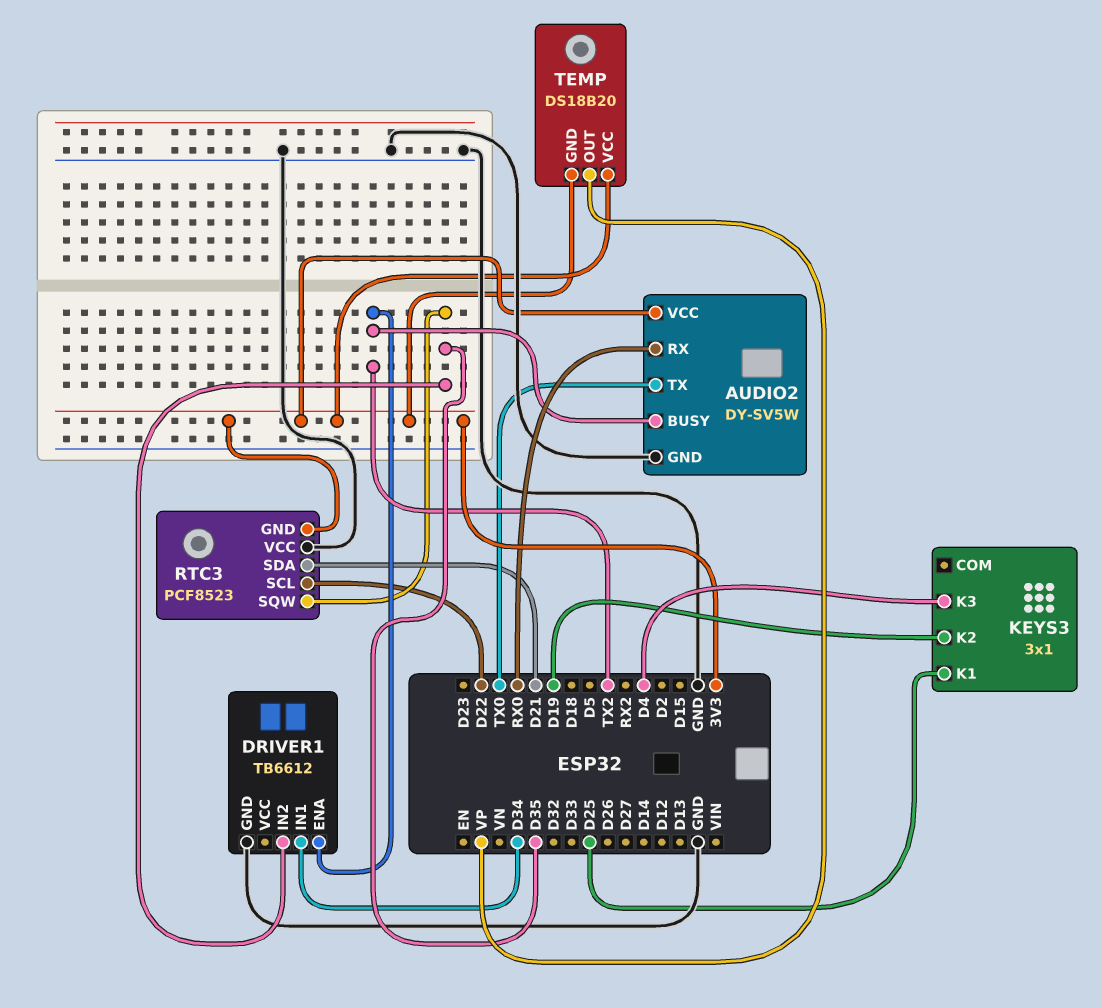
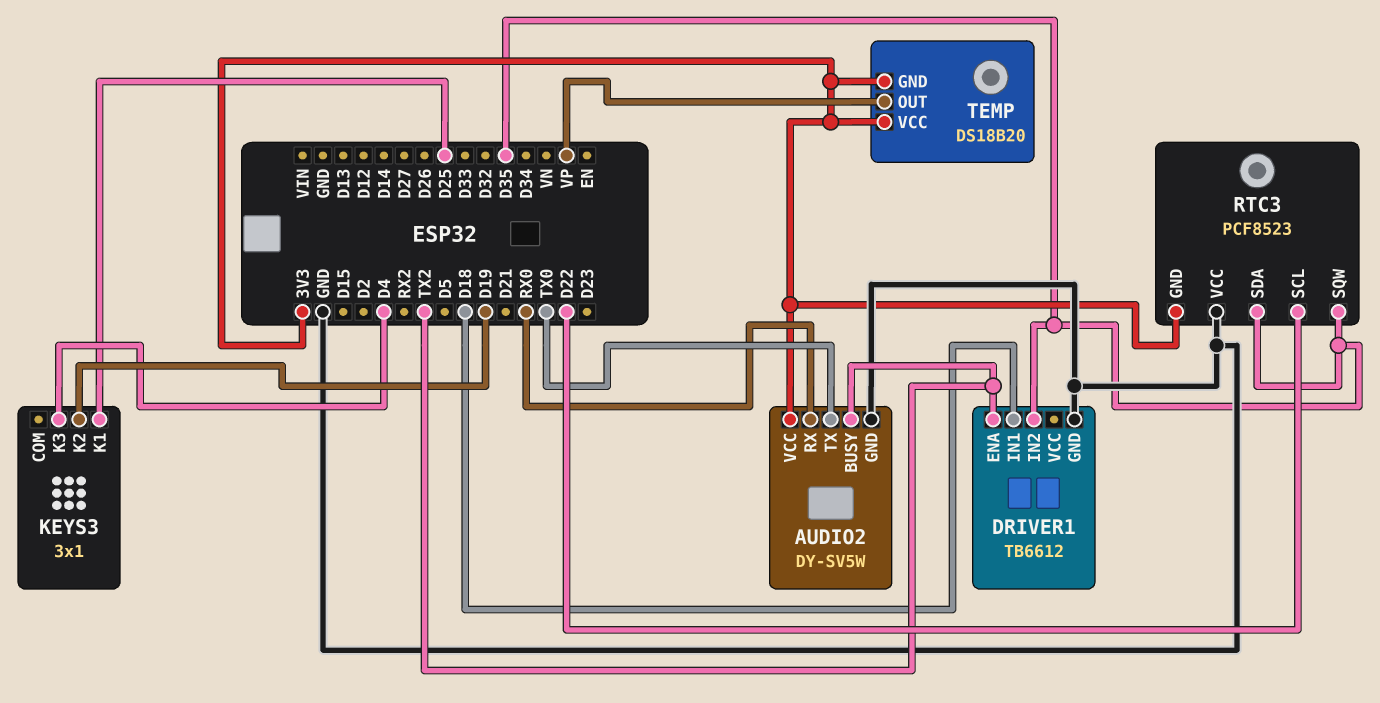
DRIVER1 pin IN1: D34 -> D18
RTC3 pin SDA: D21 -> D35

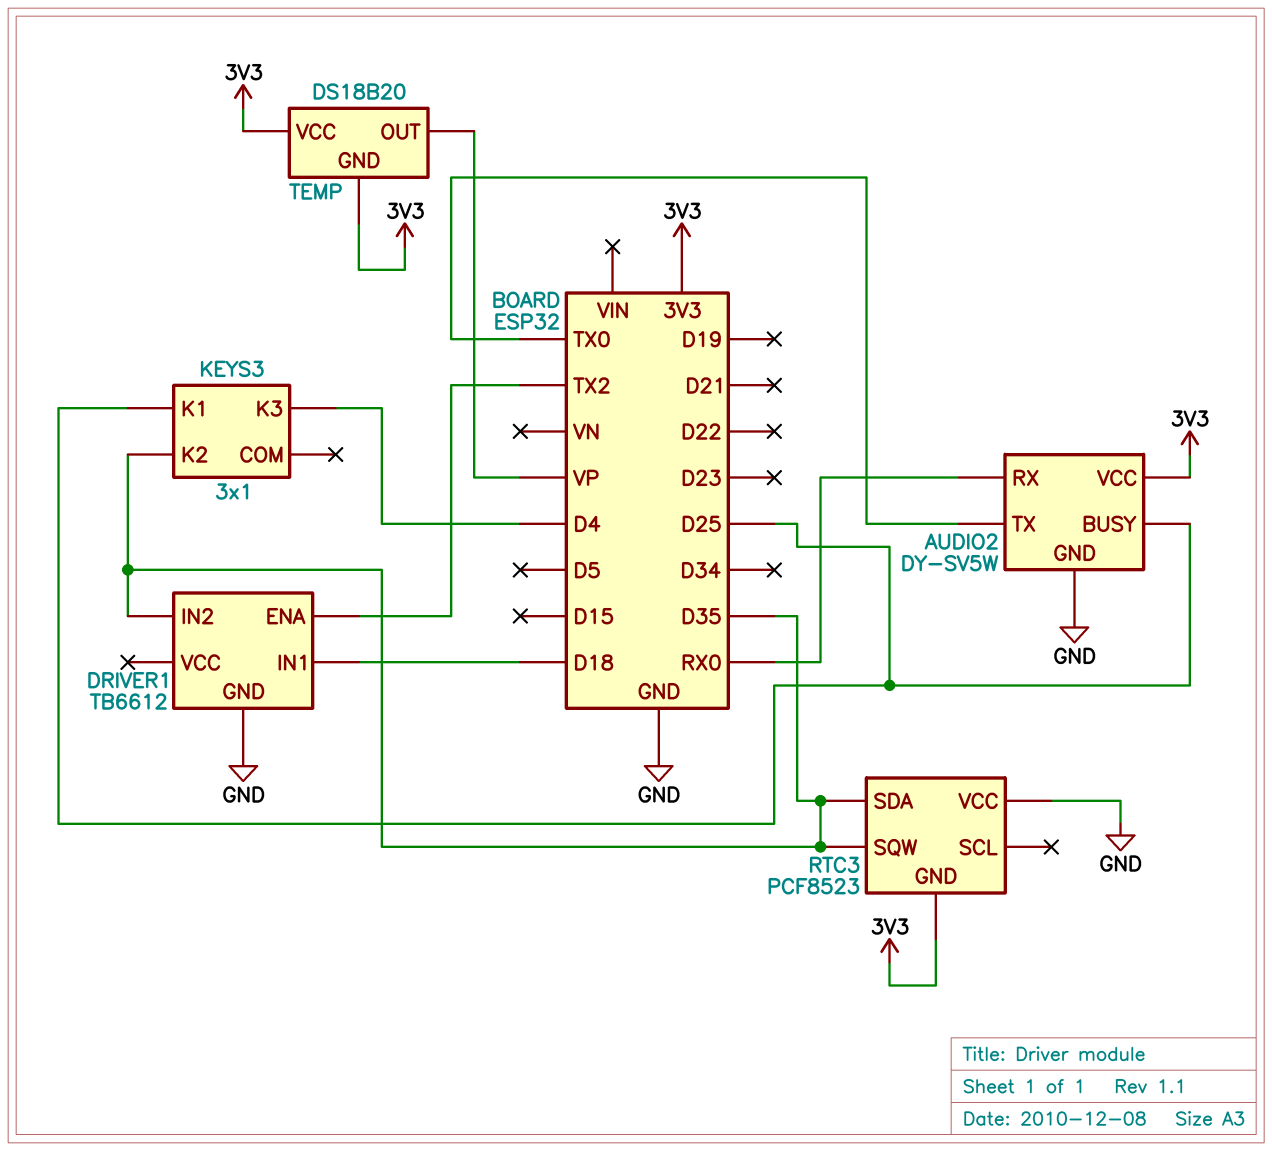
AUDIO2 pin BUSY: TX2 -> D25
KEYS3 pin K2: D19 -> D35
RTC3 pin SCL: D22 -> none

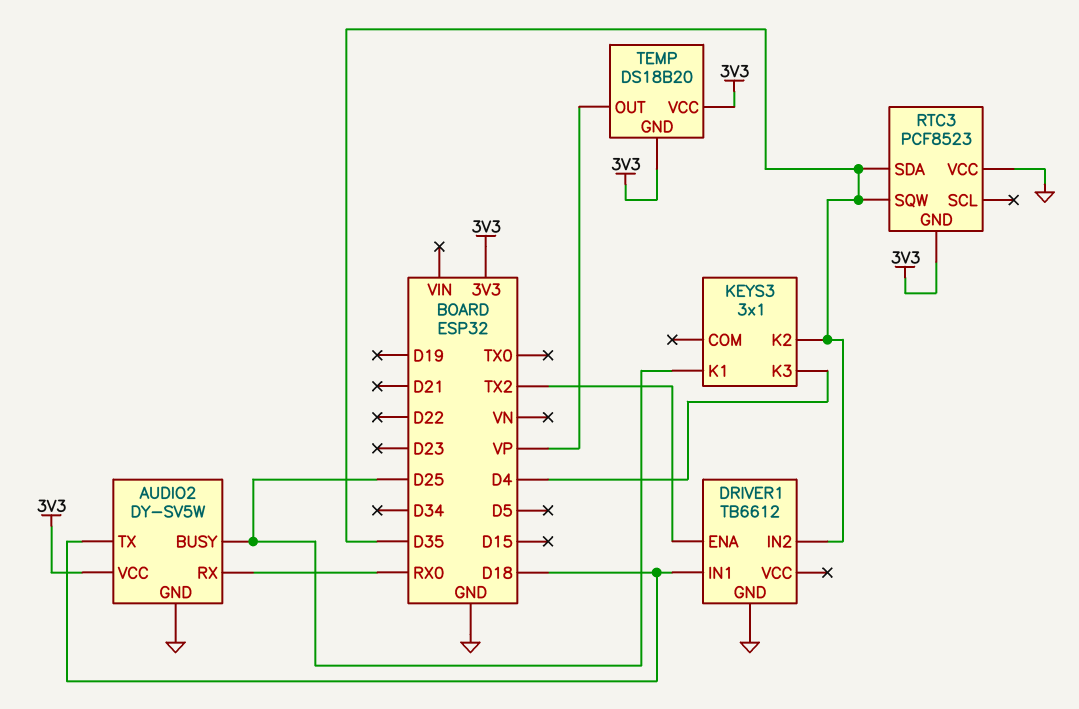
AUDIO2 pin TX: TX0 -> D18

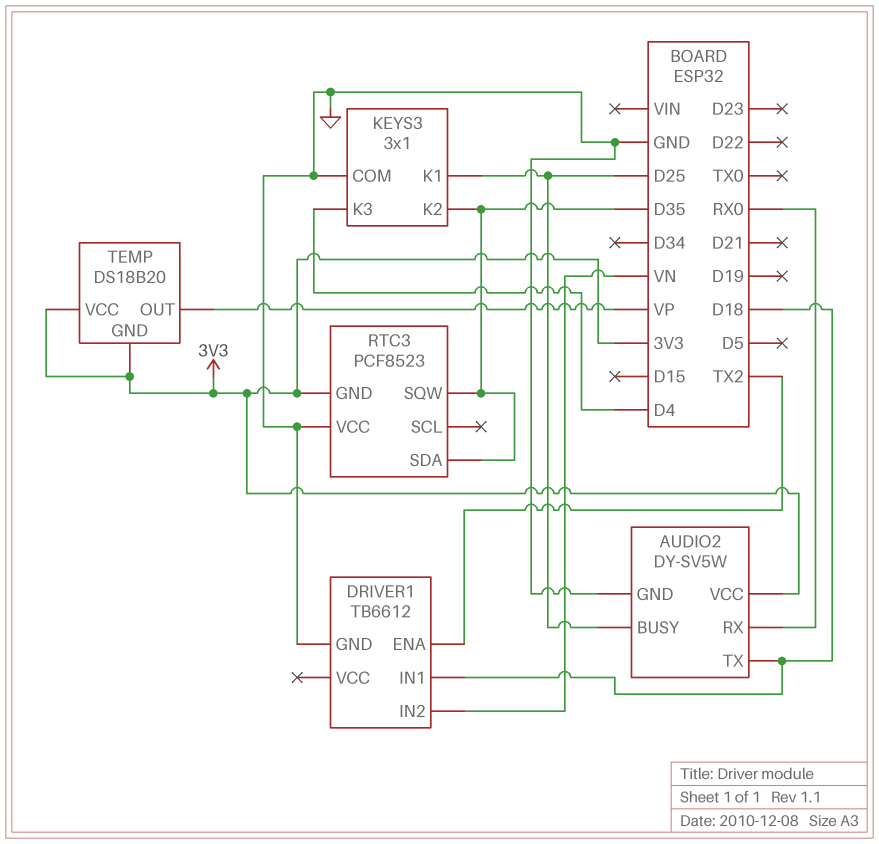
DRIVER1 pin IN2: D35 -> VN
KEYS3 pin COM: none -> GND

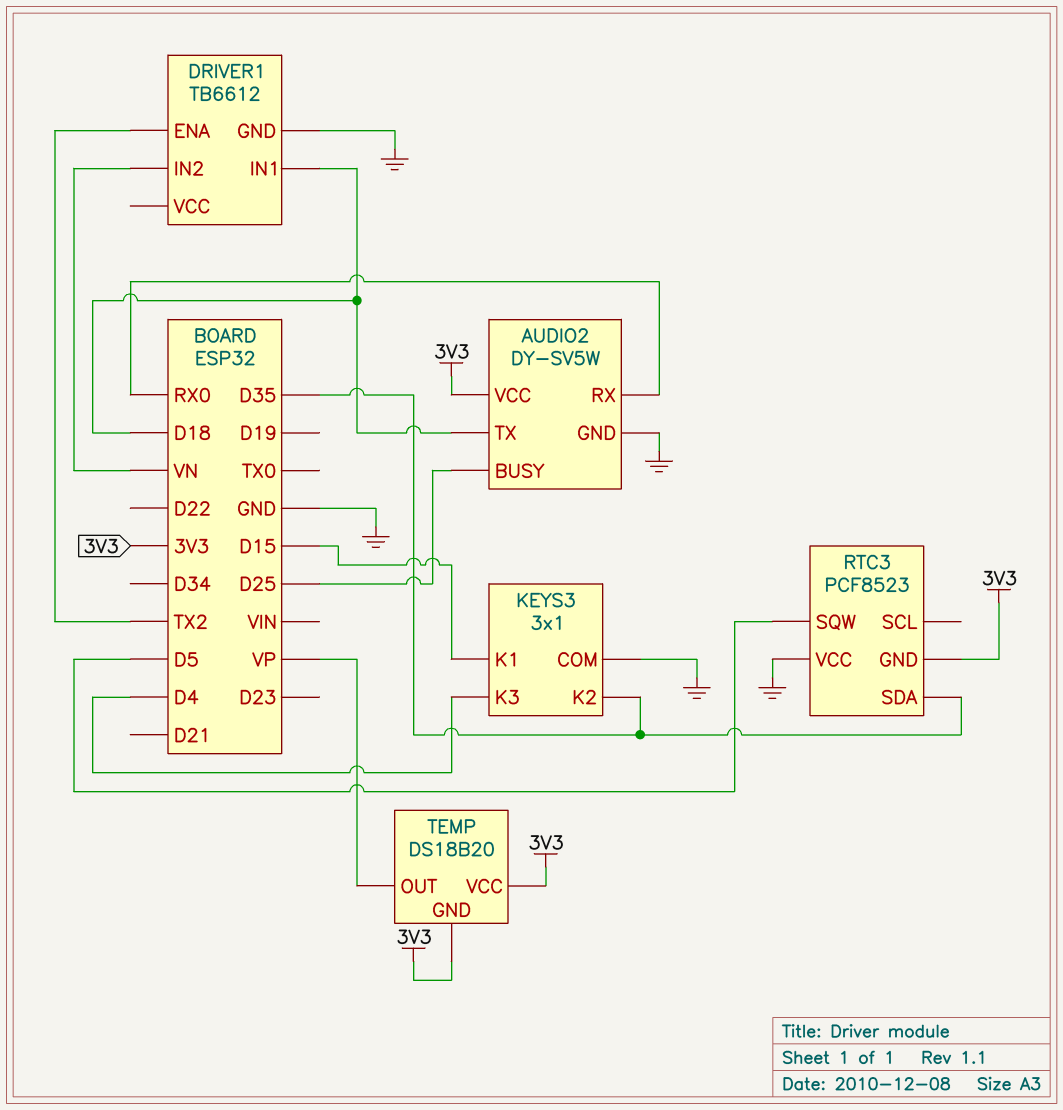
KEYS3 pin K1: D25 -> D15
RTC3 pin SQW: D35 -> D5

